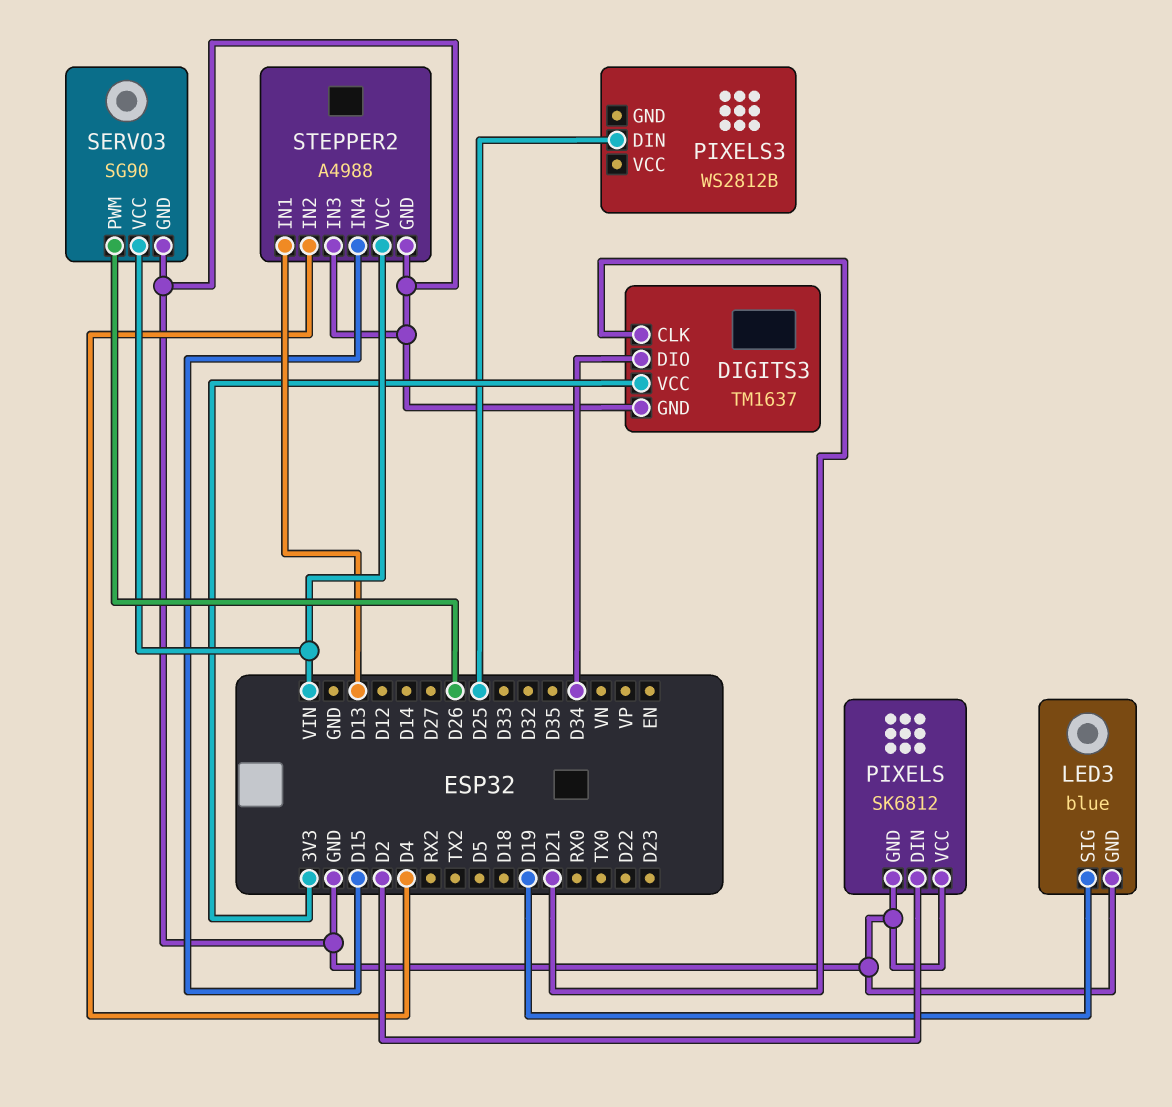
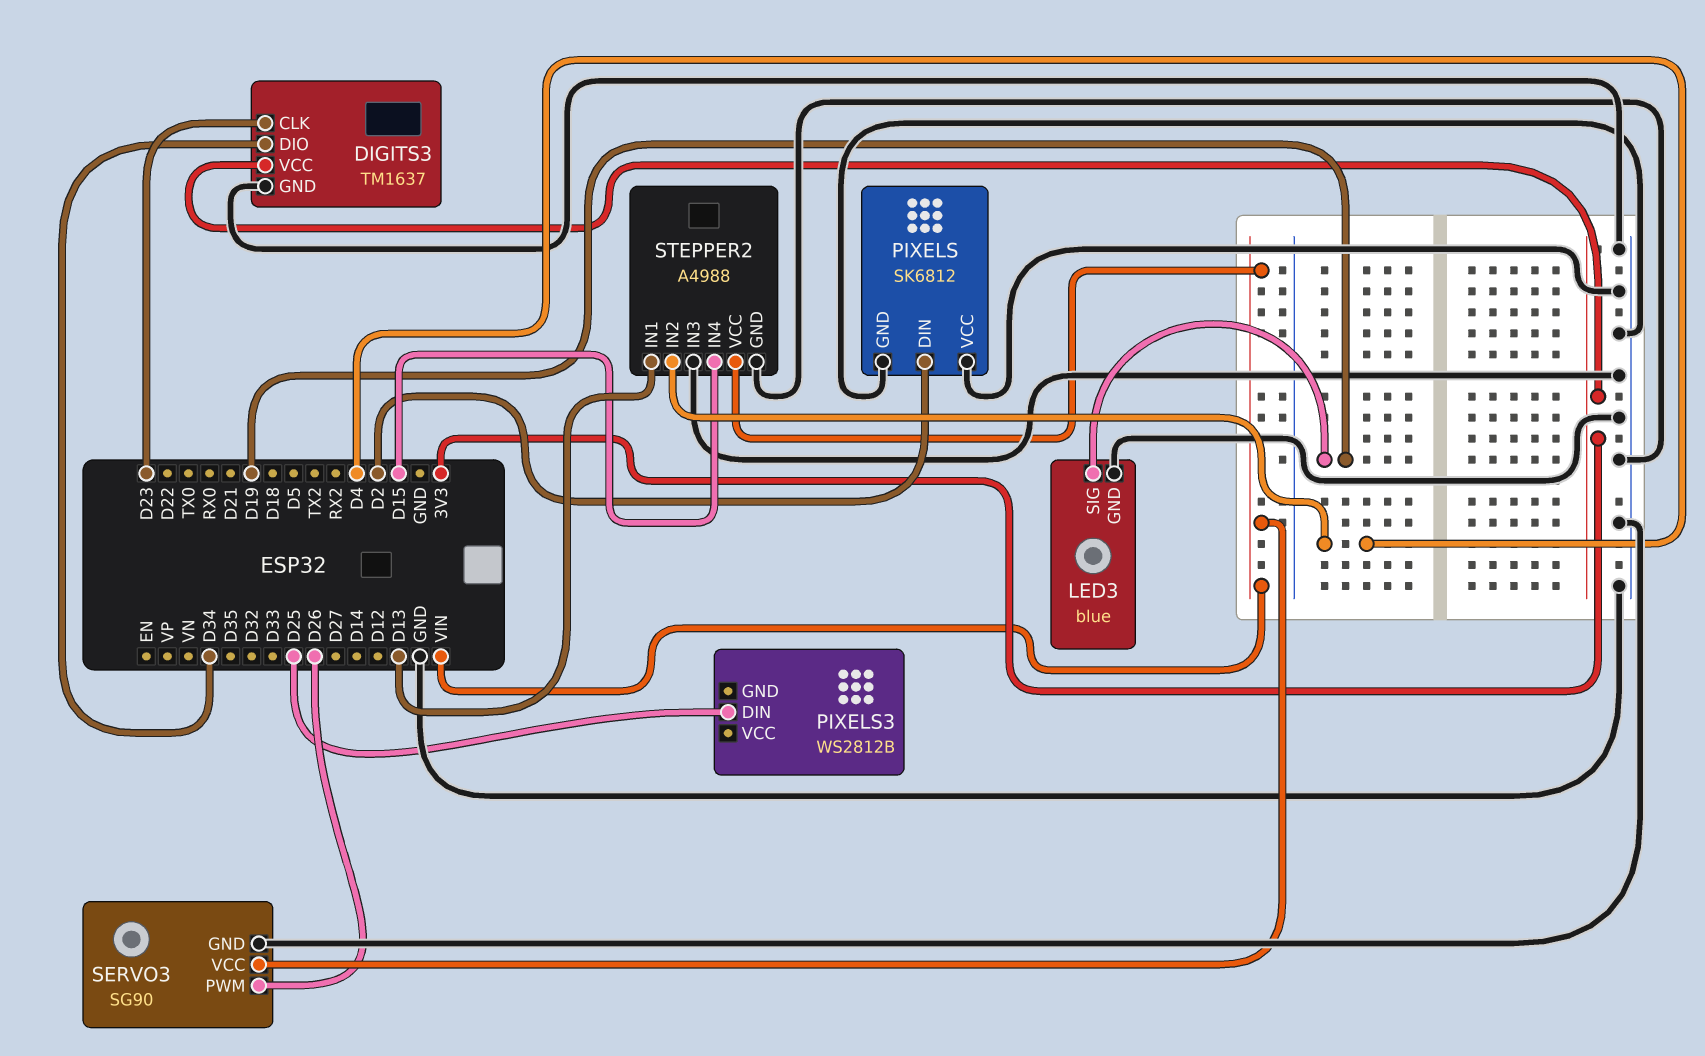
DIGITS3 pin CLK: D21 -> D23

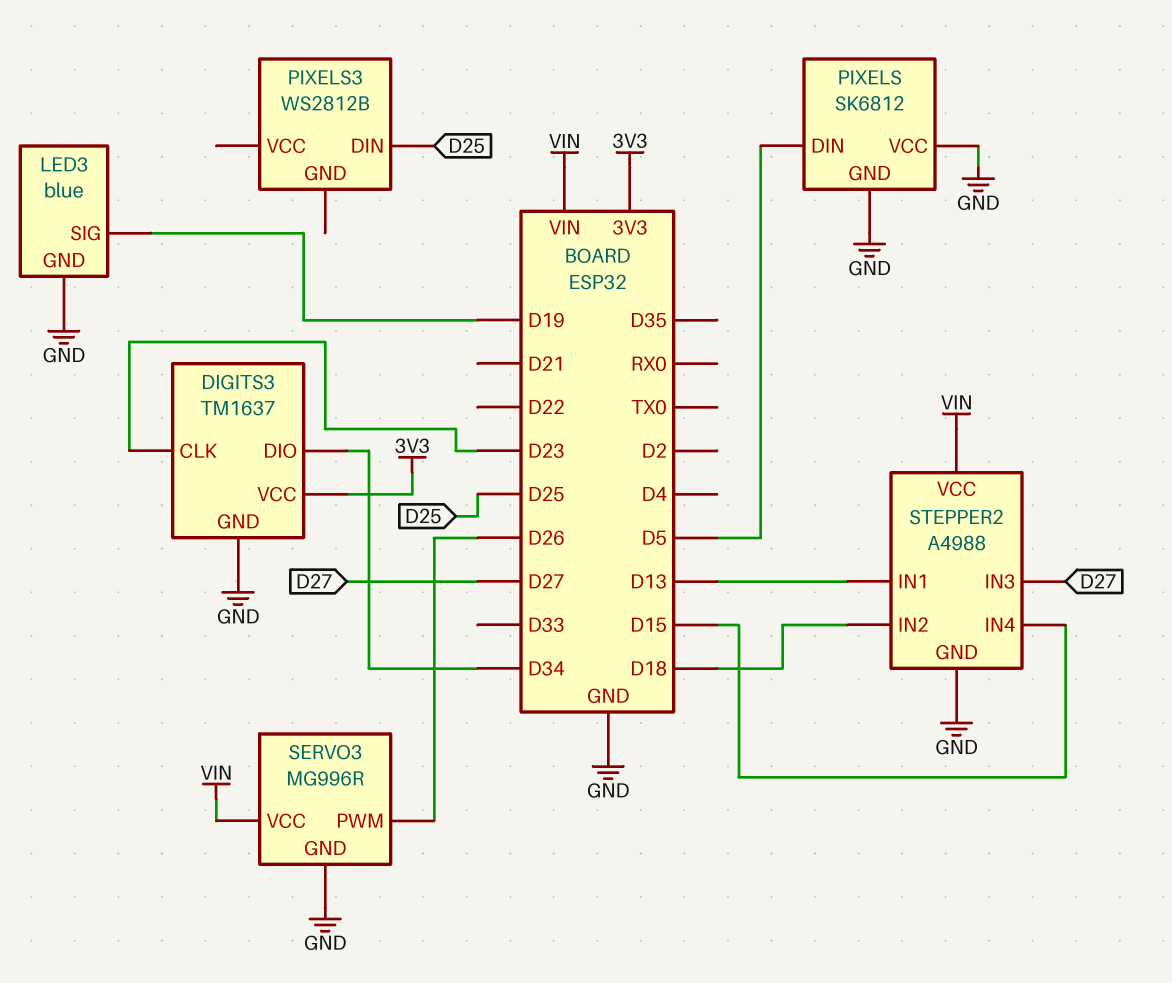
PIXELS pin DIN: D2 -> D5
SERVO3: SG90 -> MG996R
STEPPER2 pin IN2: D4 -> D18
STEPPER2 pin IN3: GND -> D27

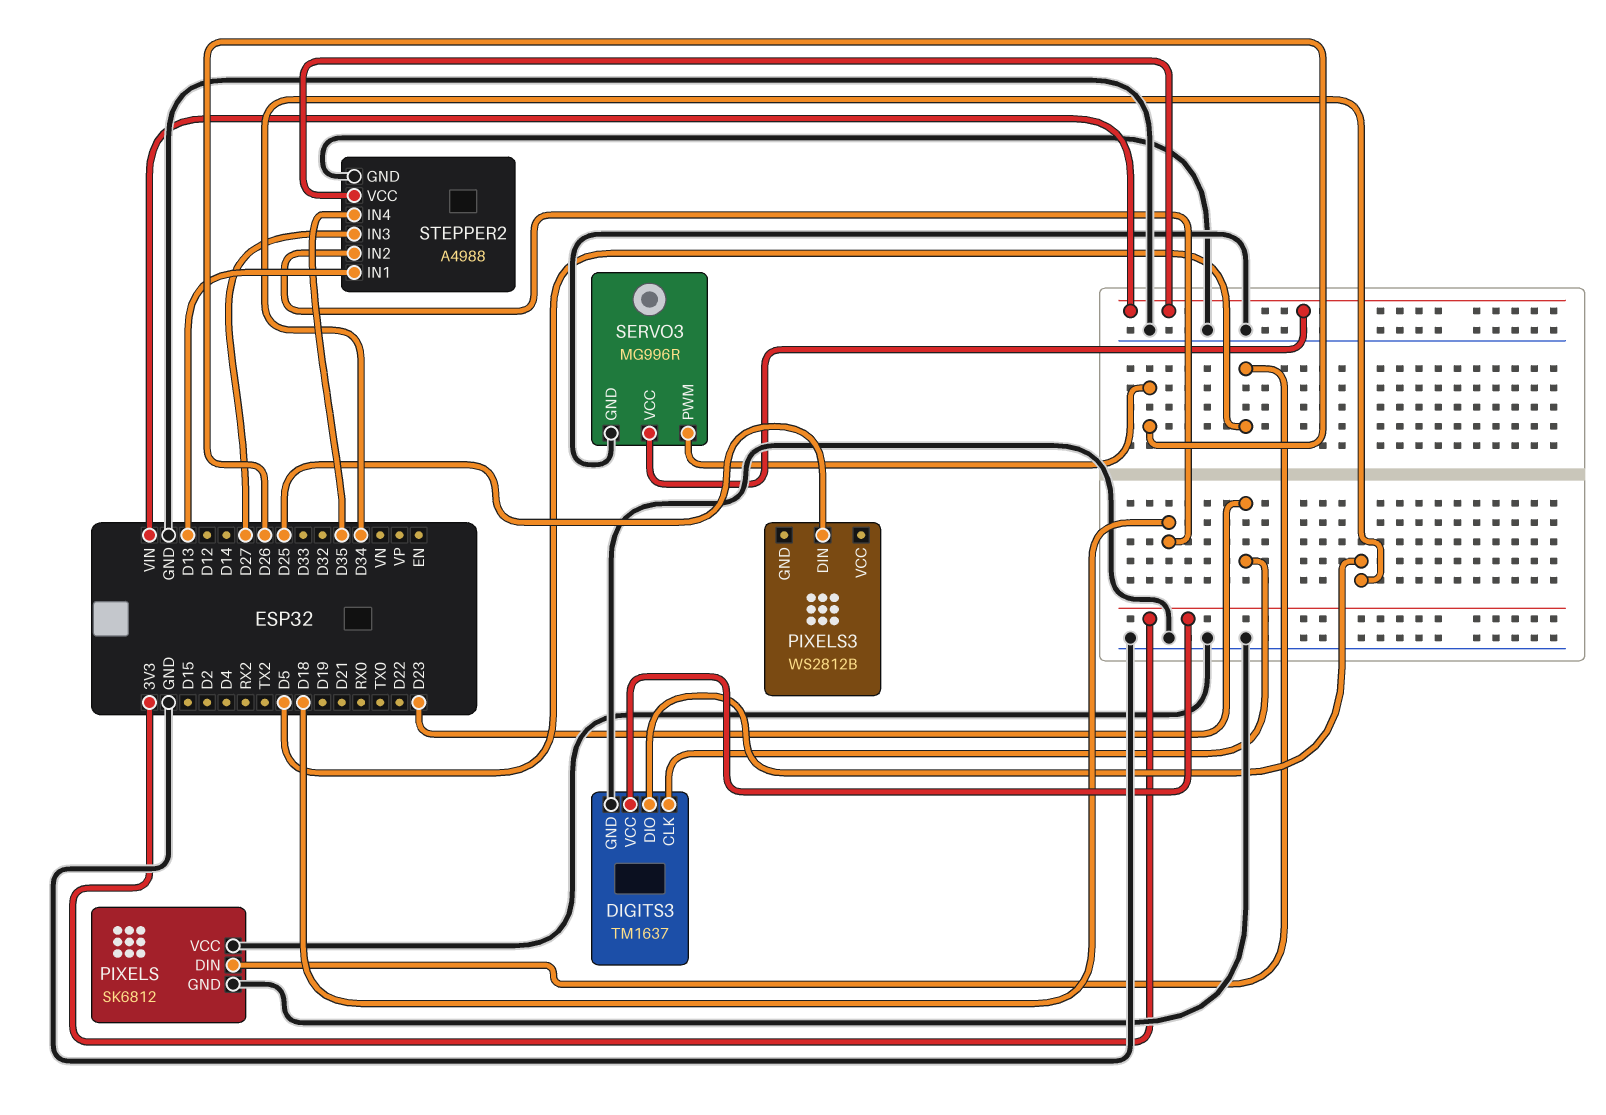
LED3: blue -> none
LED3 pin GND: GND -> none
LED3 pin SIG: D19 -> none
STEPPER2 pin IN4: D15 -> D35

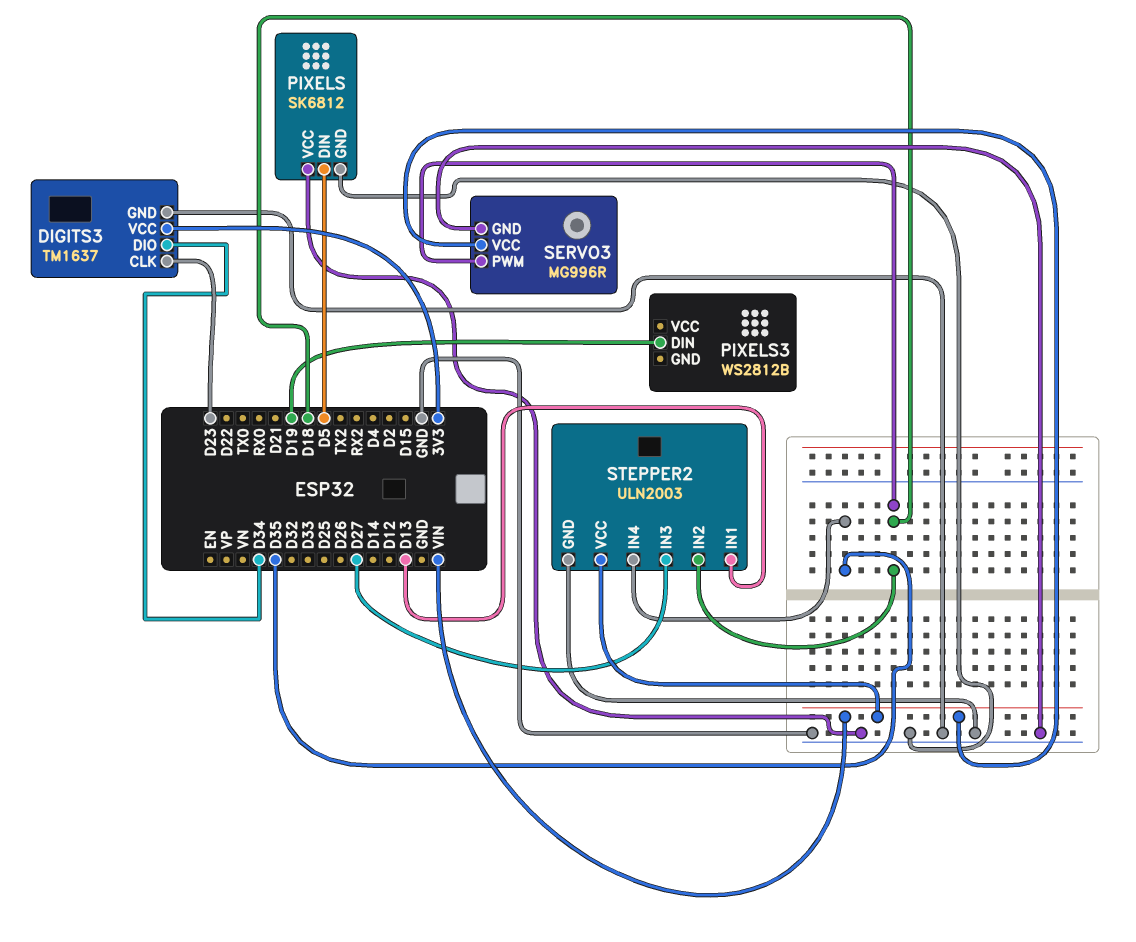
PIXELS3 pin DIN: D25 -> D19
SERVO3 pin PWM: D26 -> D18
STEPPER2: A4988 -> ULN2003

